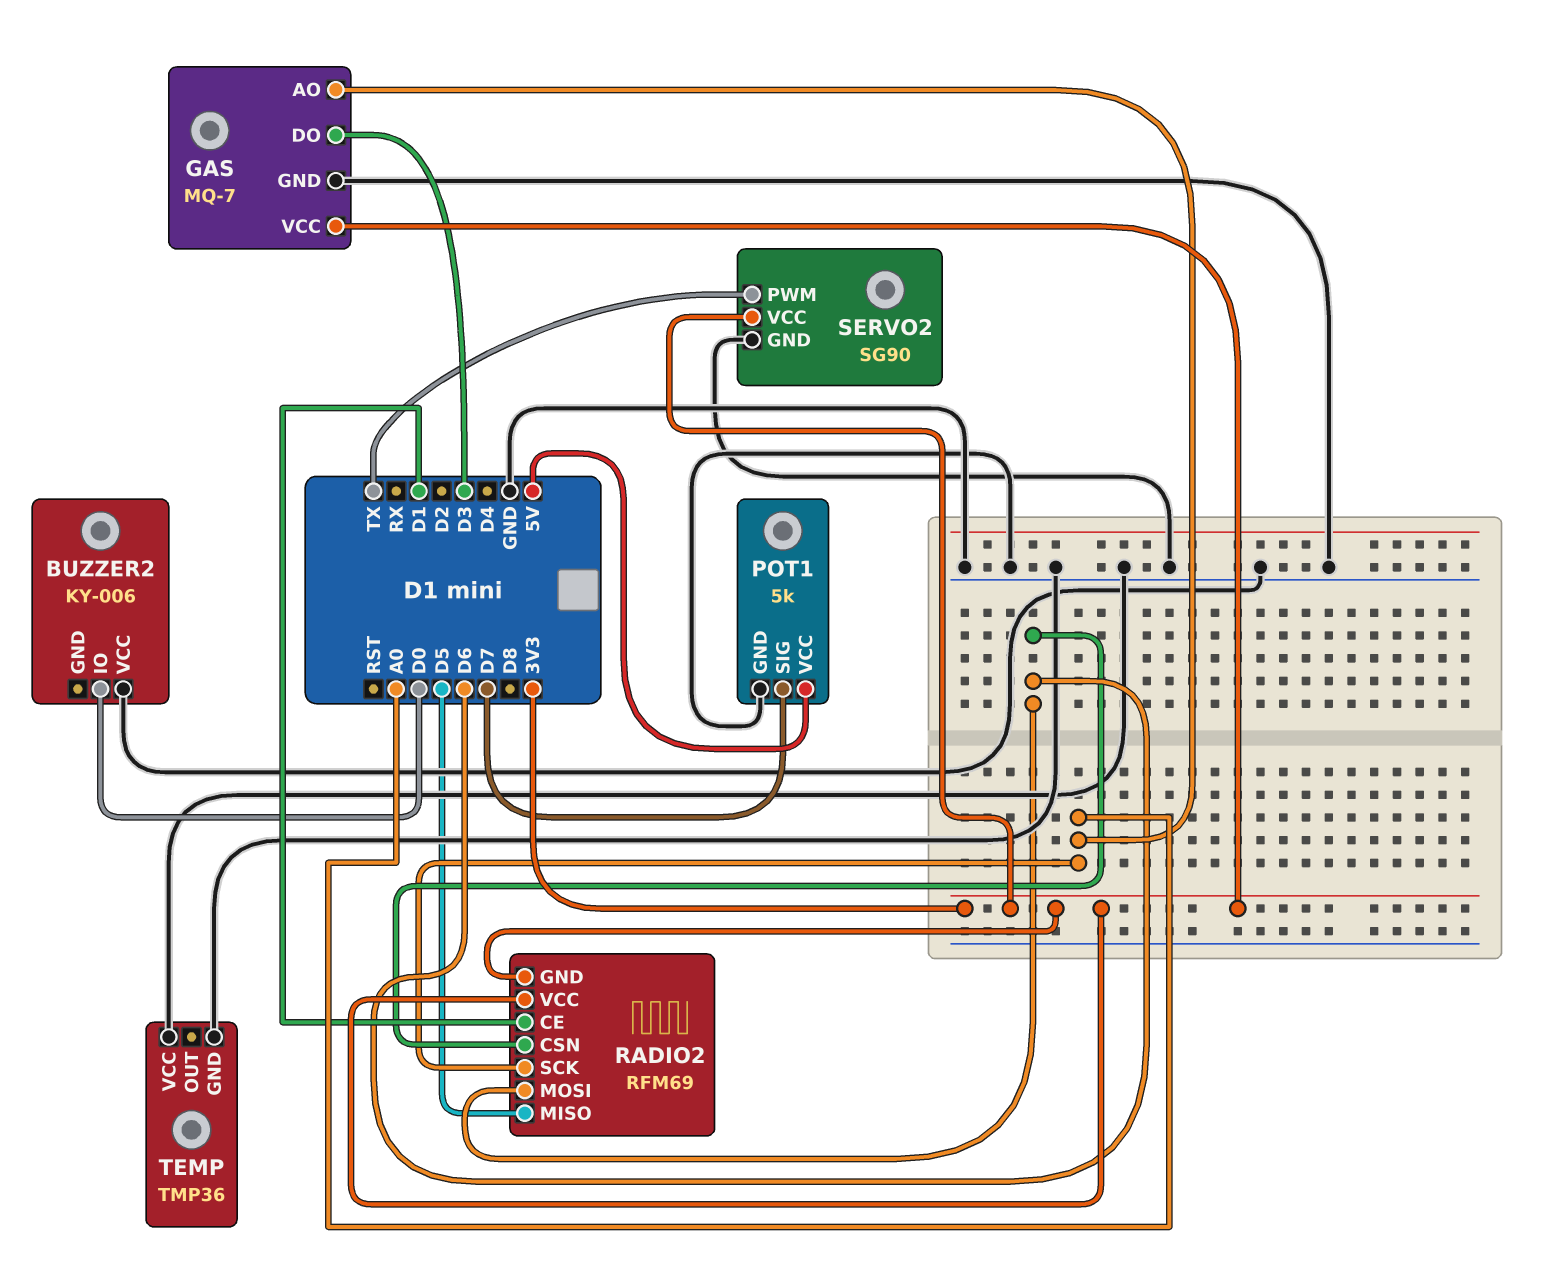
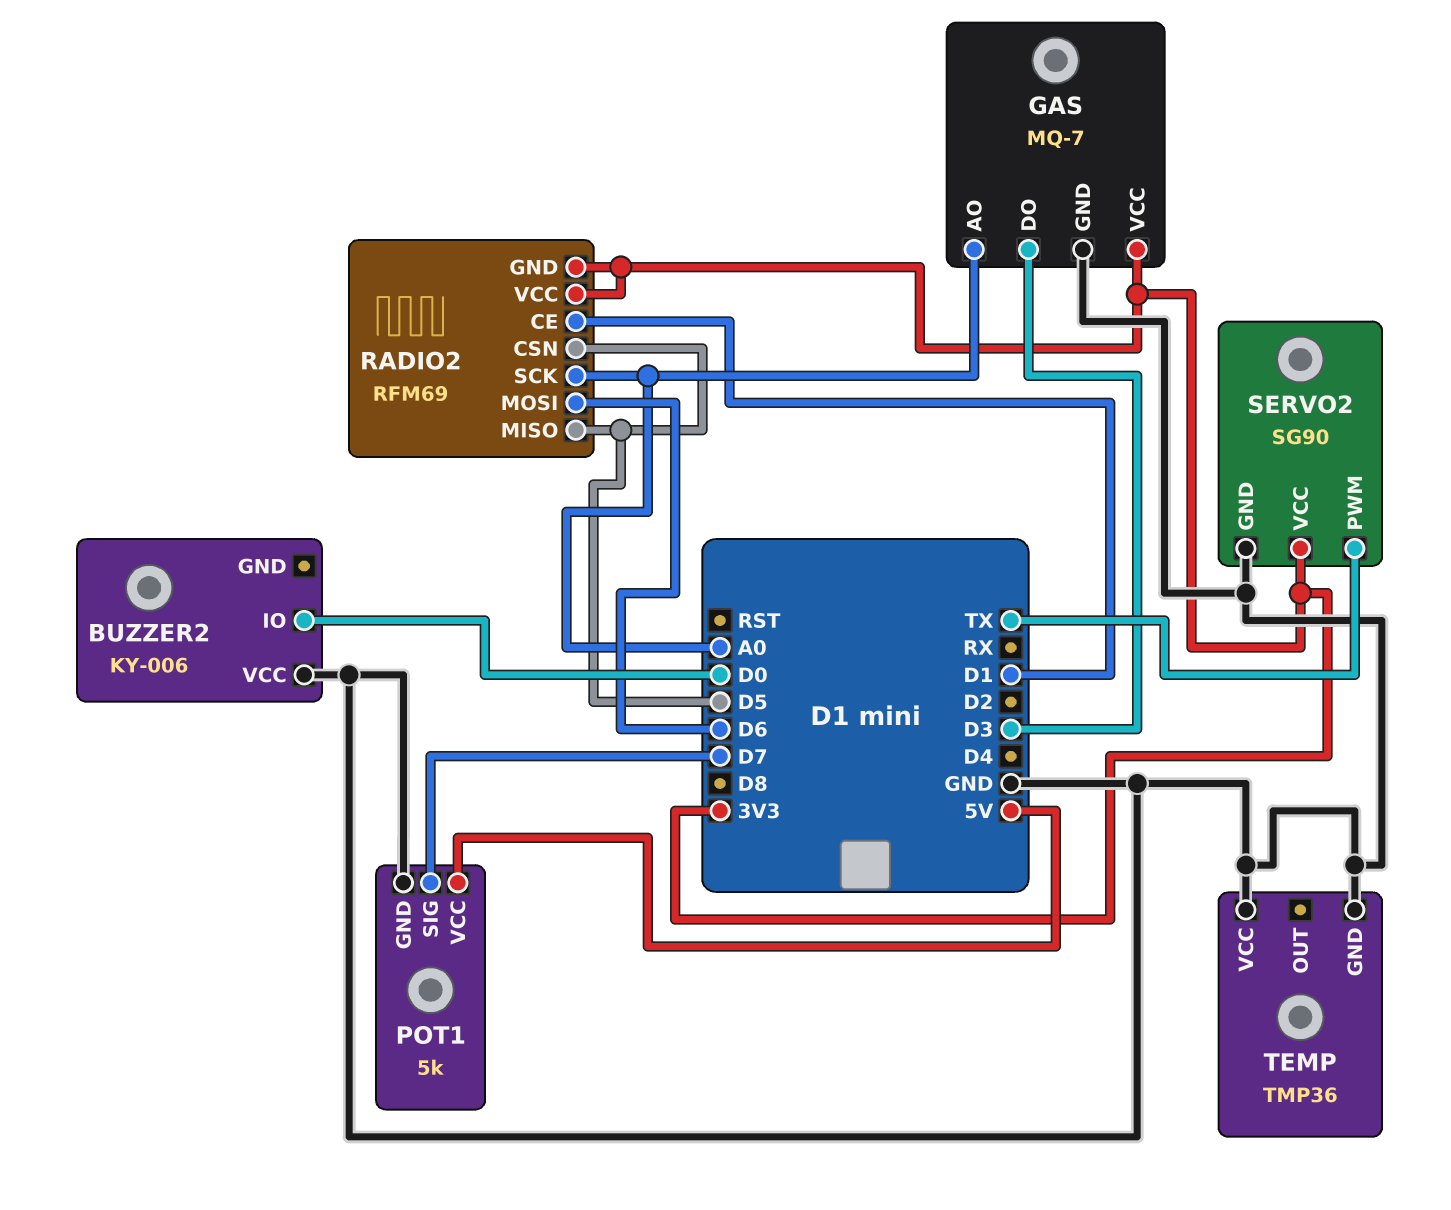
RADIO2 pin CSN: D6 -> D5

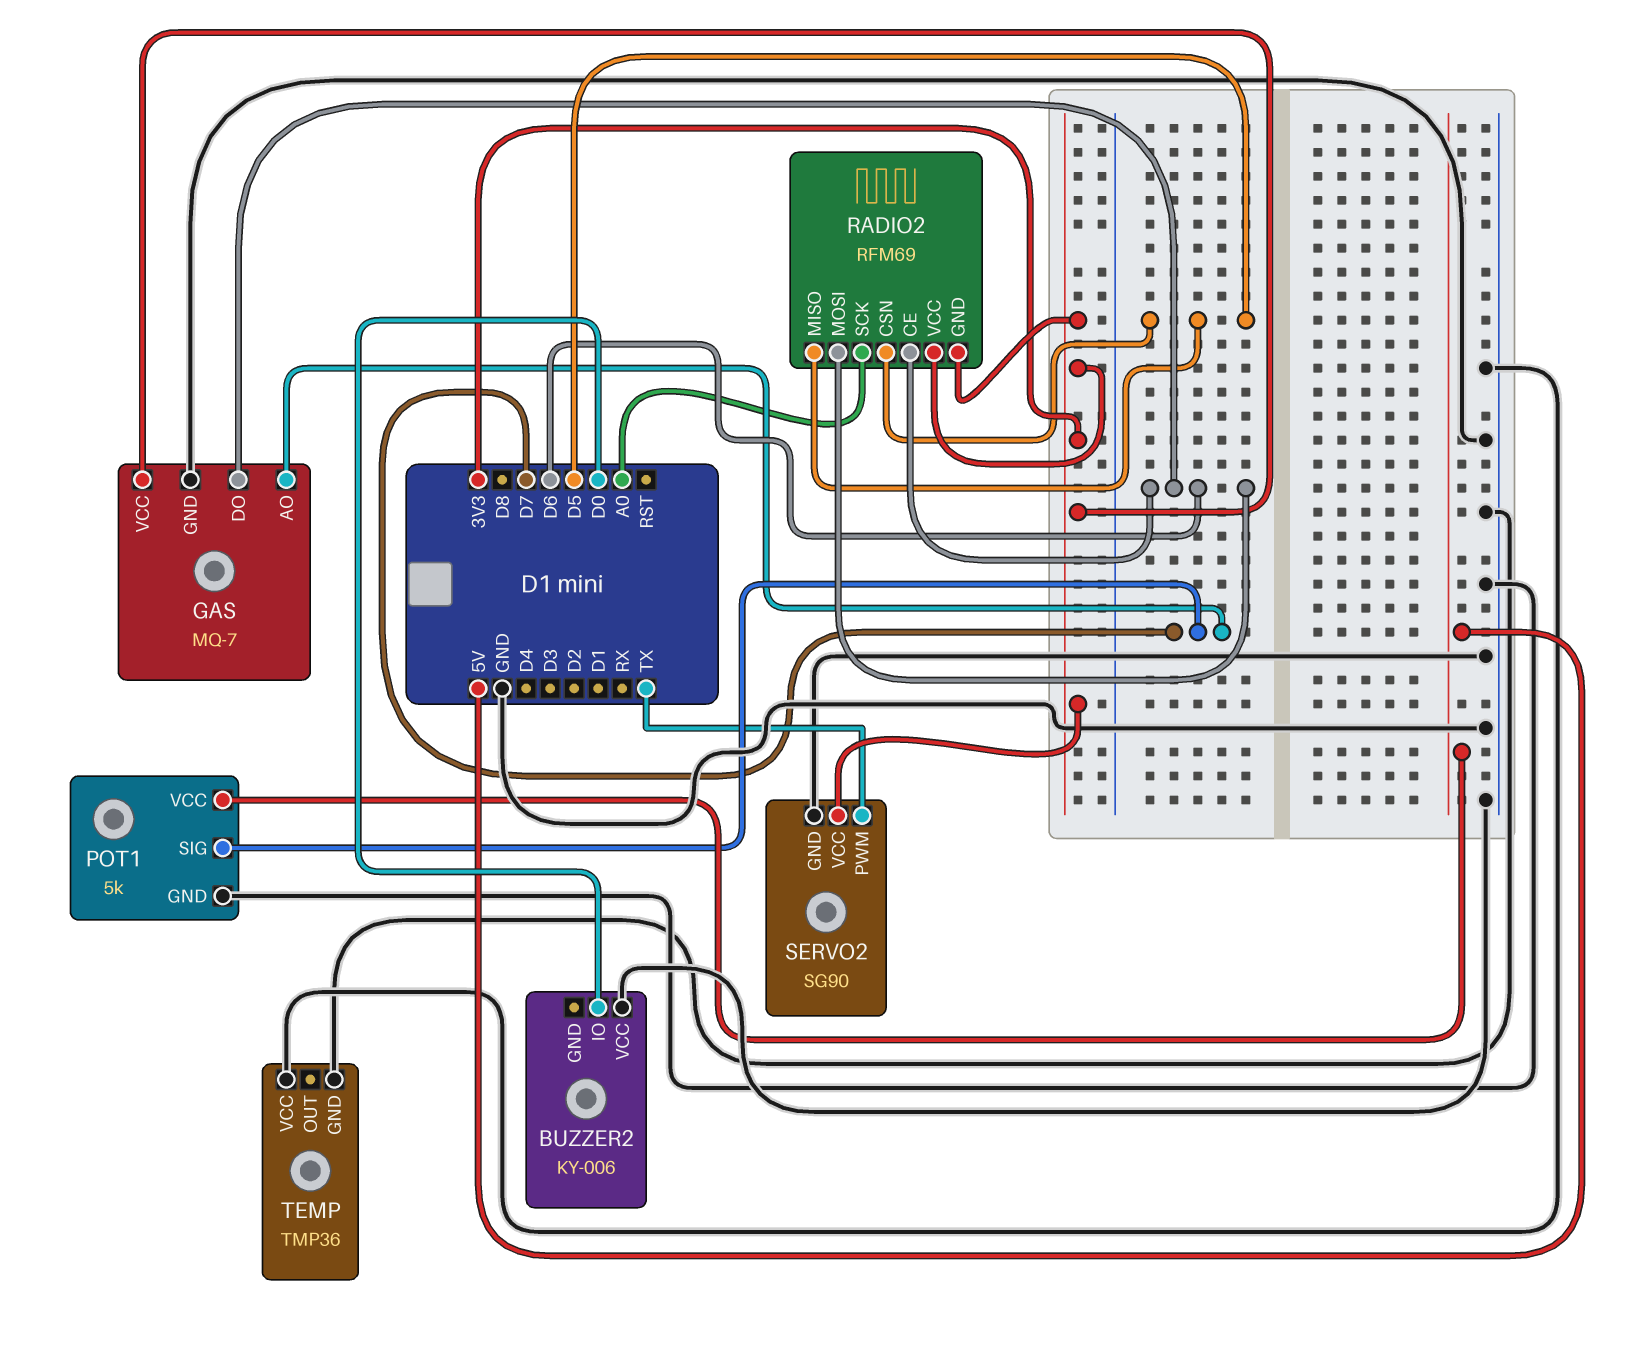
GAS pin AO: A0 -> D7
GAS pin DO: D3 -> D6
RADIO2 pin CE: D1 -> D6

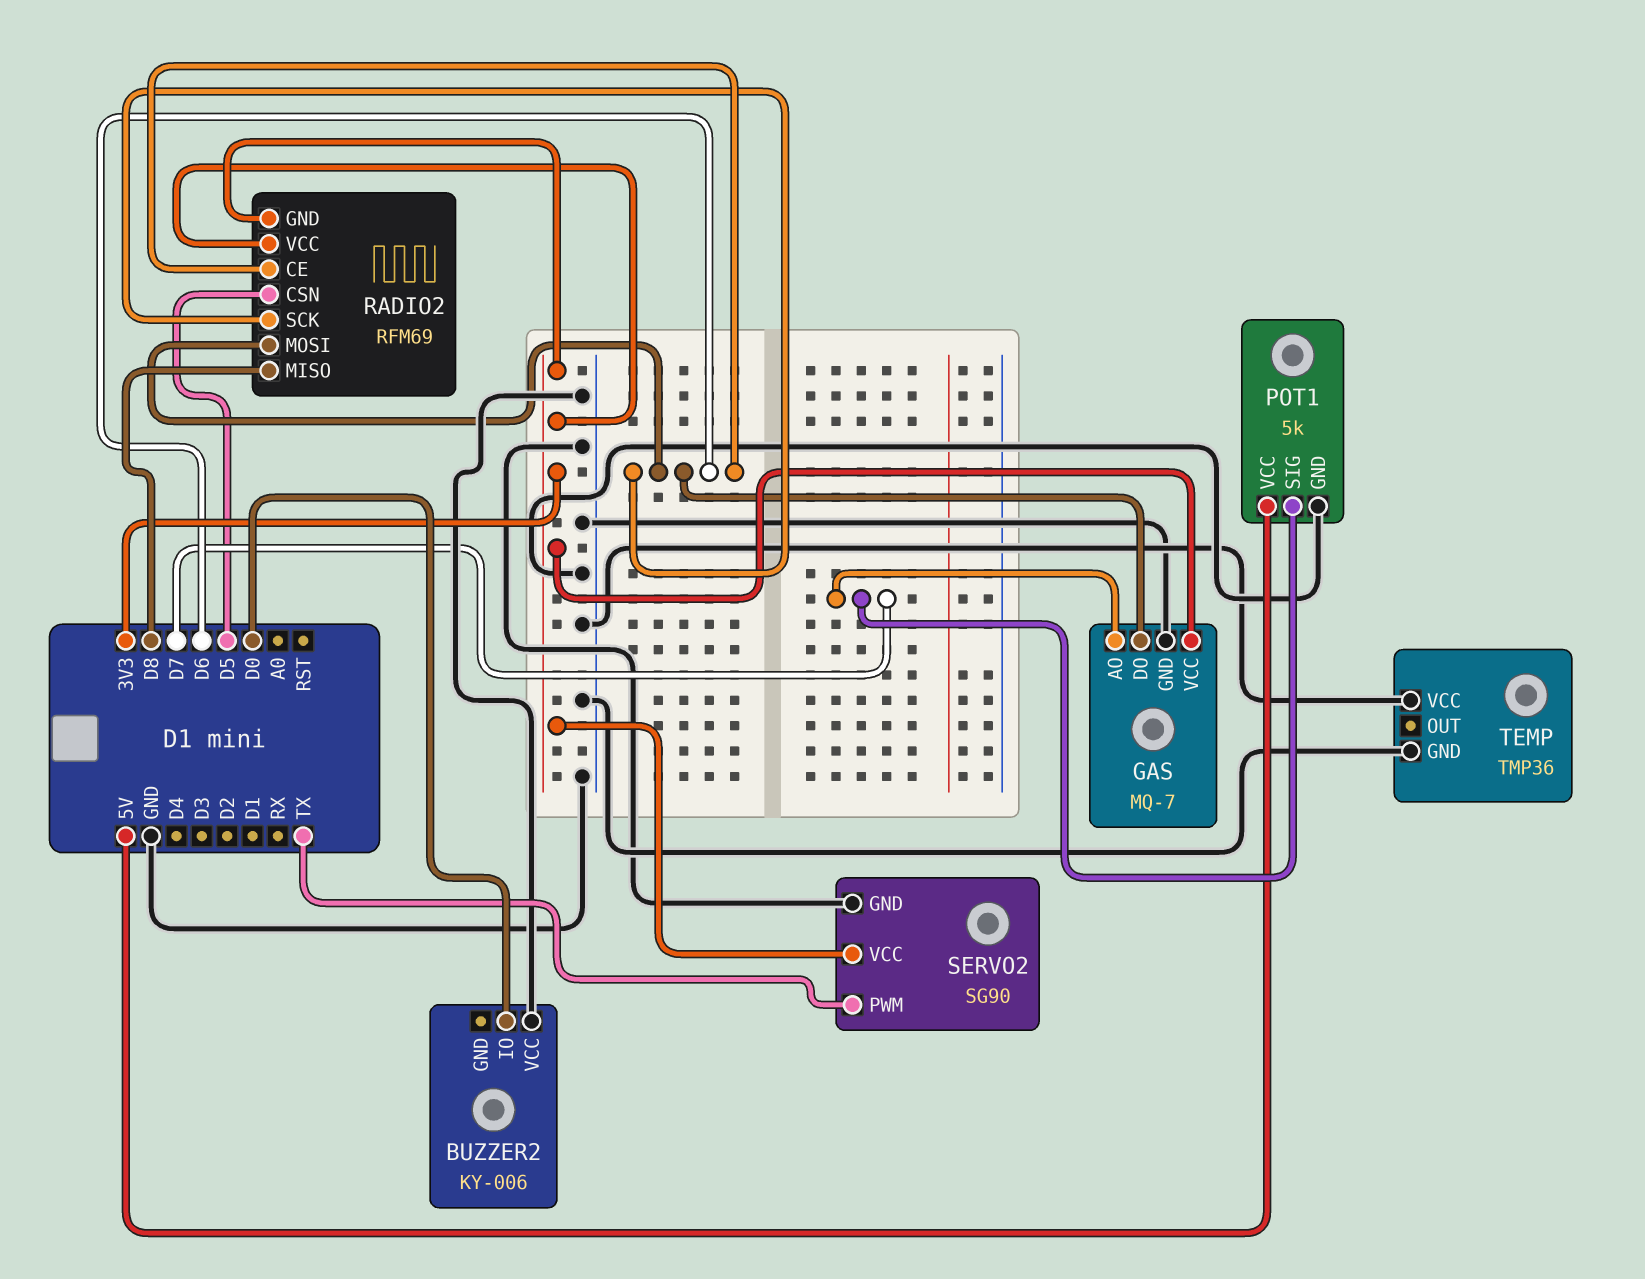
RADIO2 pin MISO: D5 -> D8
RADIO2 pin SCK: A0 -> D6

